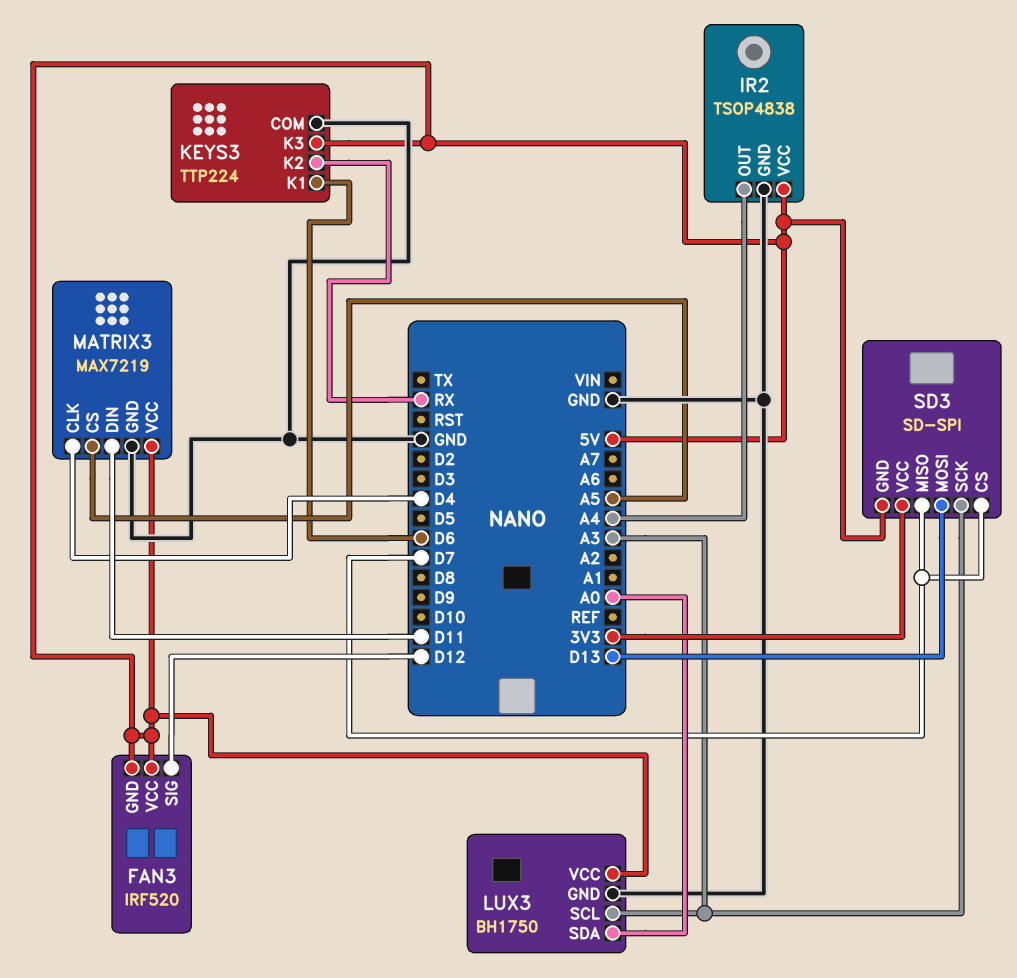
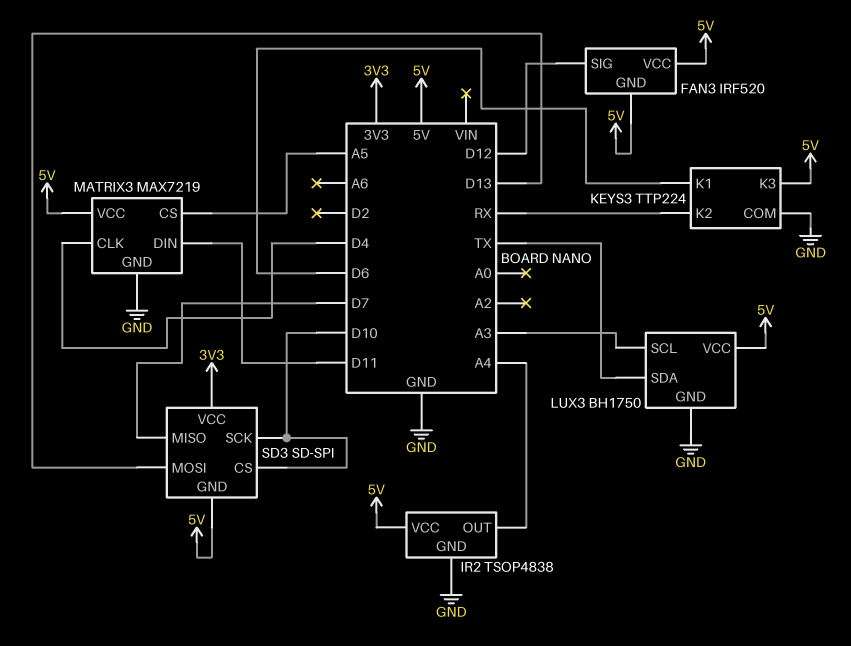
LUX3 pin SDA: A0 -> TX
SD3 pin CS: D7 -> D10
SD3 pin SCK: A3 -> D10

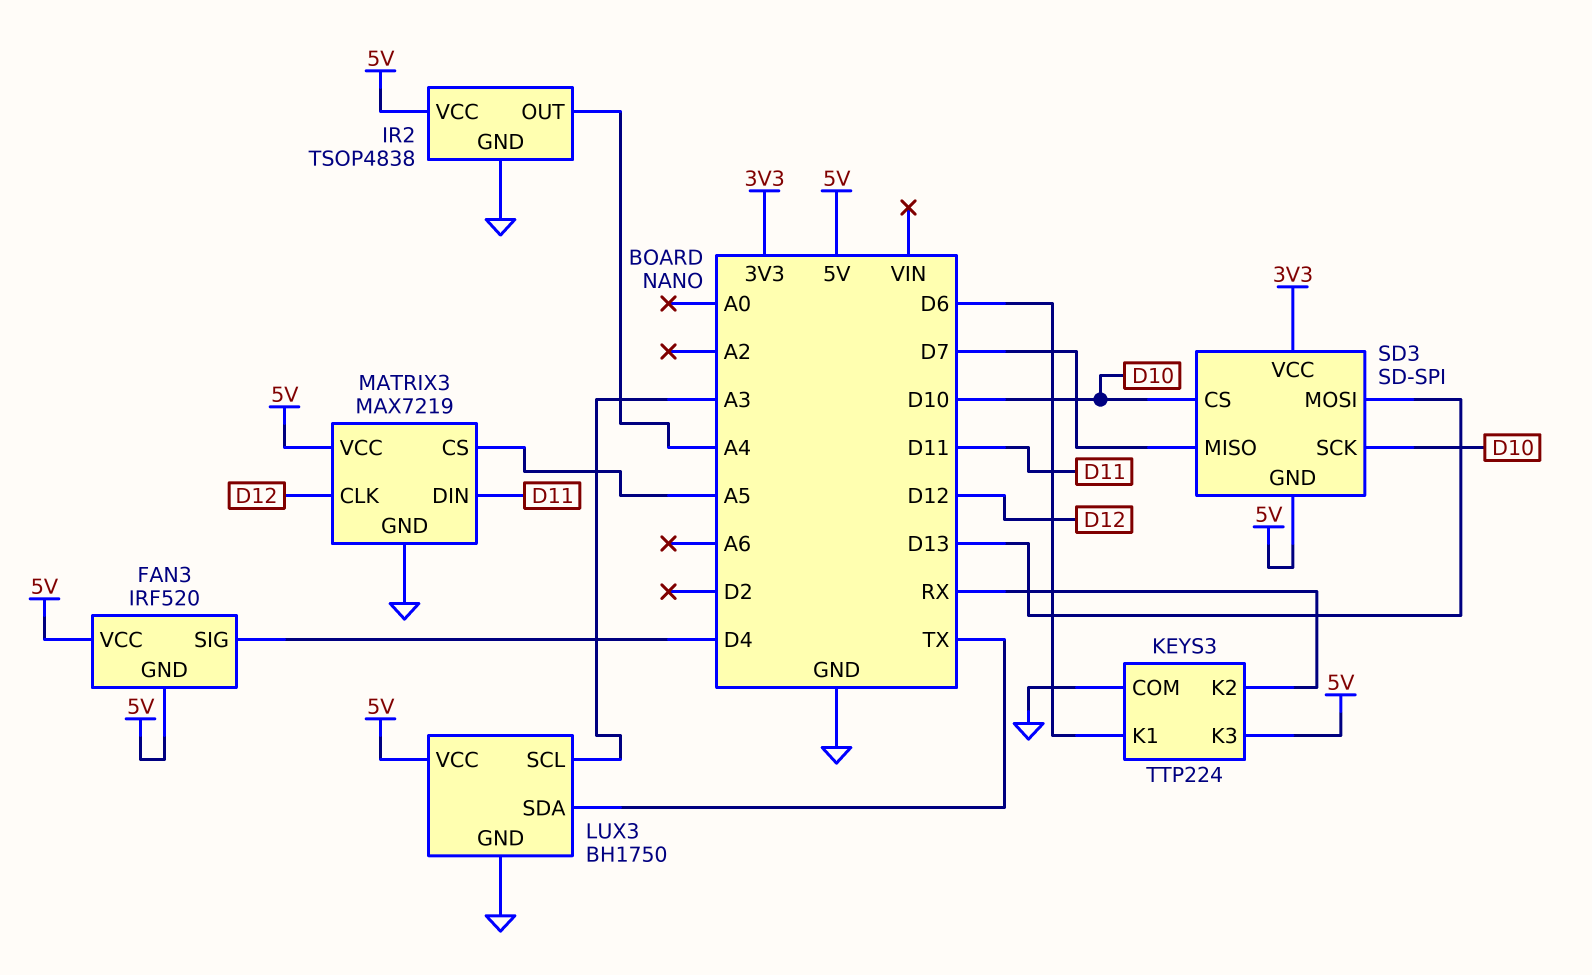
FAN3 pin SIG: D12 -> D4
MATRIX3 pin CLK: D4 -> D12

